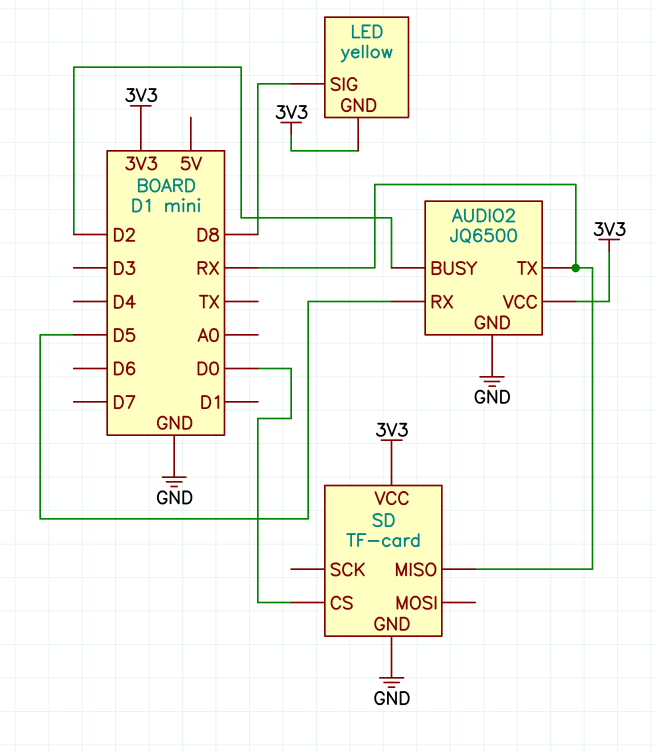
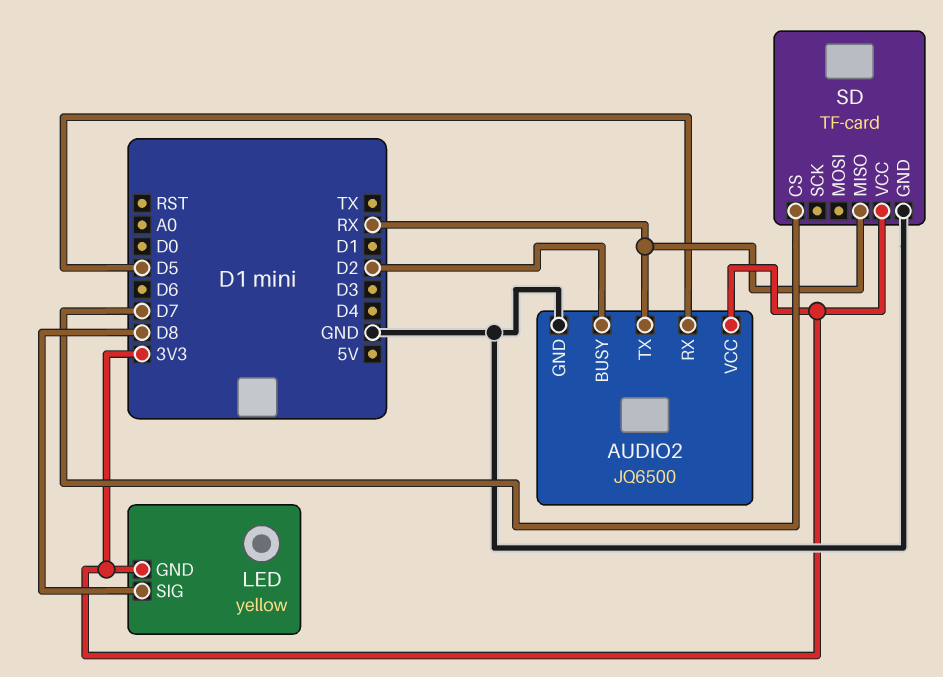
SD pin CS: D0 -> D7

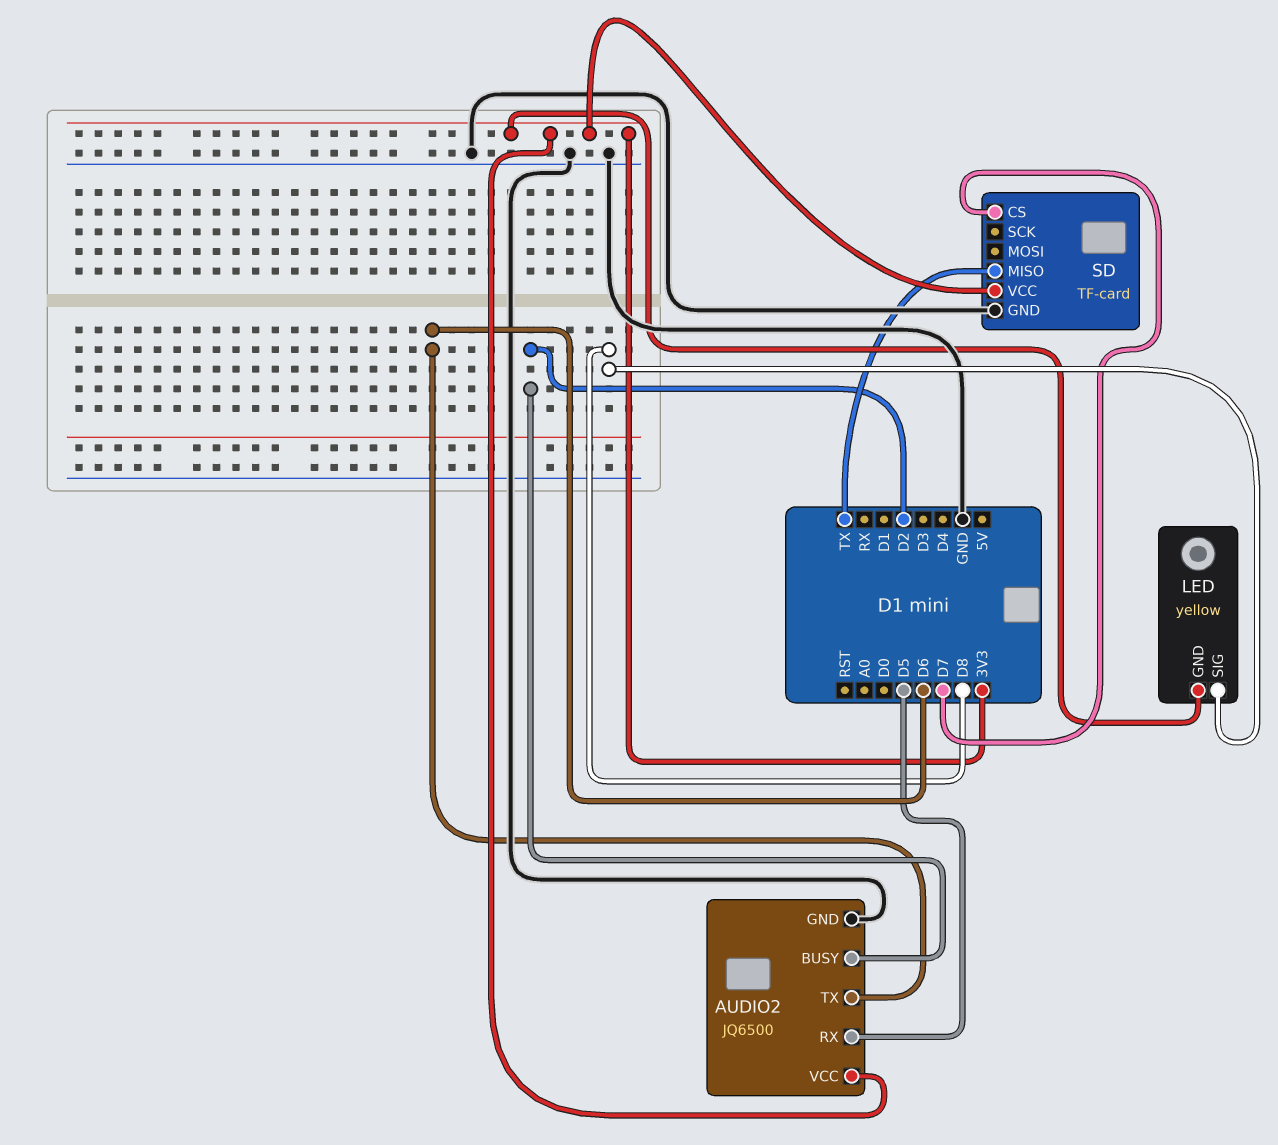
AUDIO2 pin TX: RX -> D6
SD pin MISO: RX -> TX

